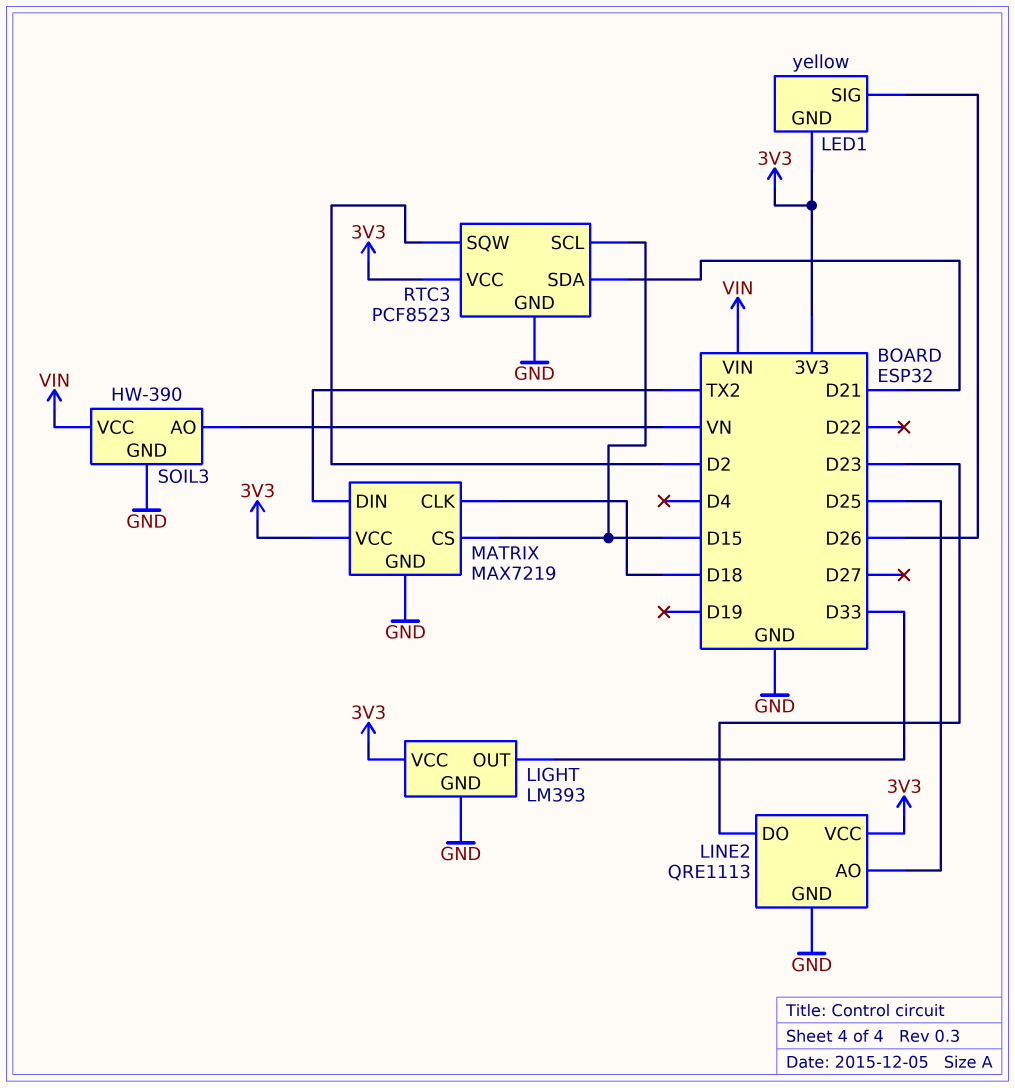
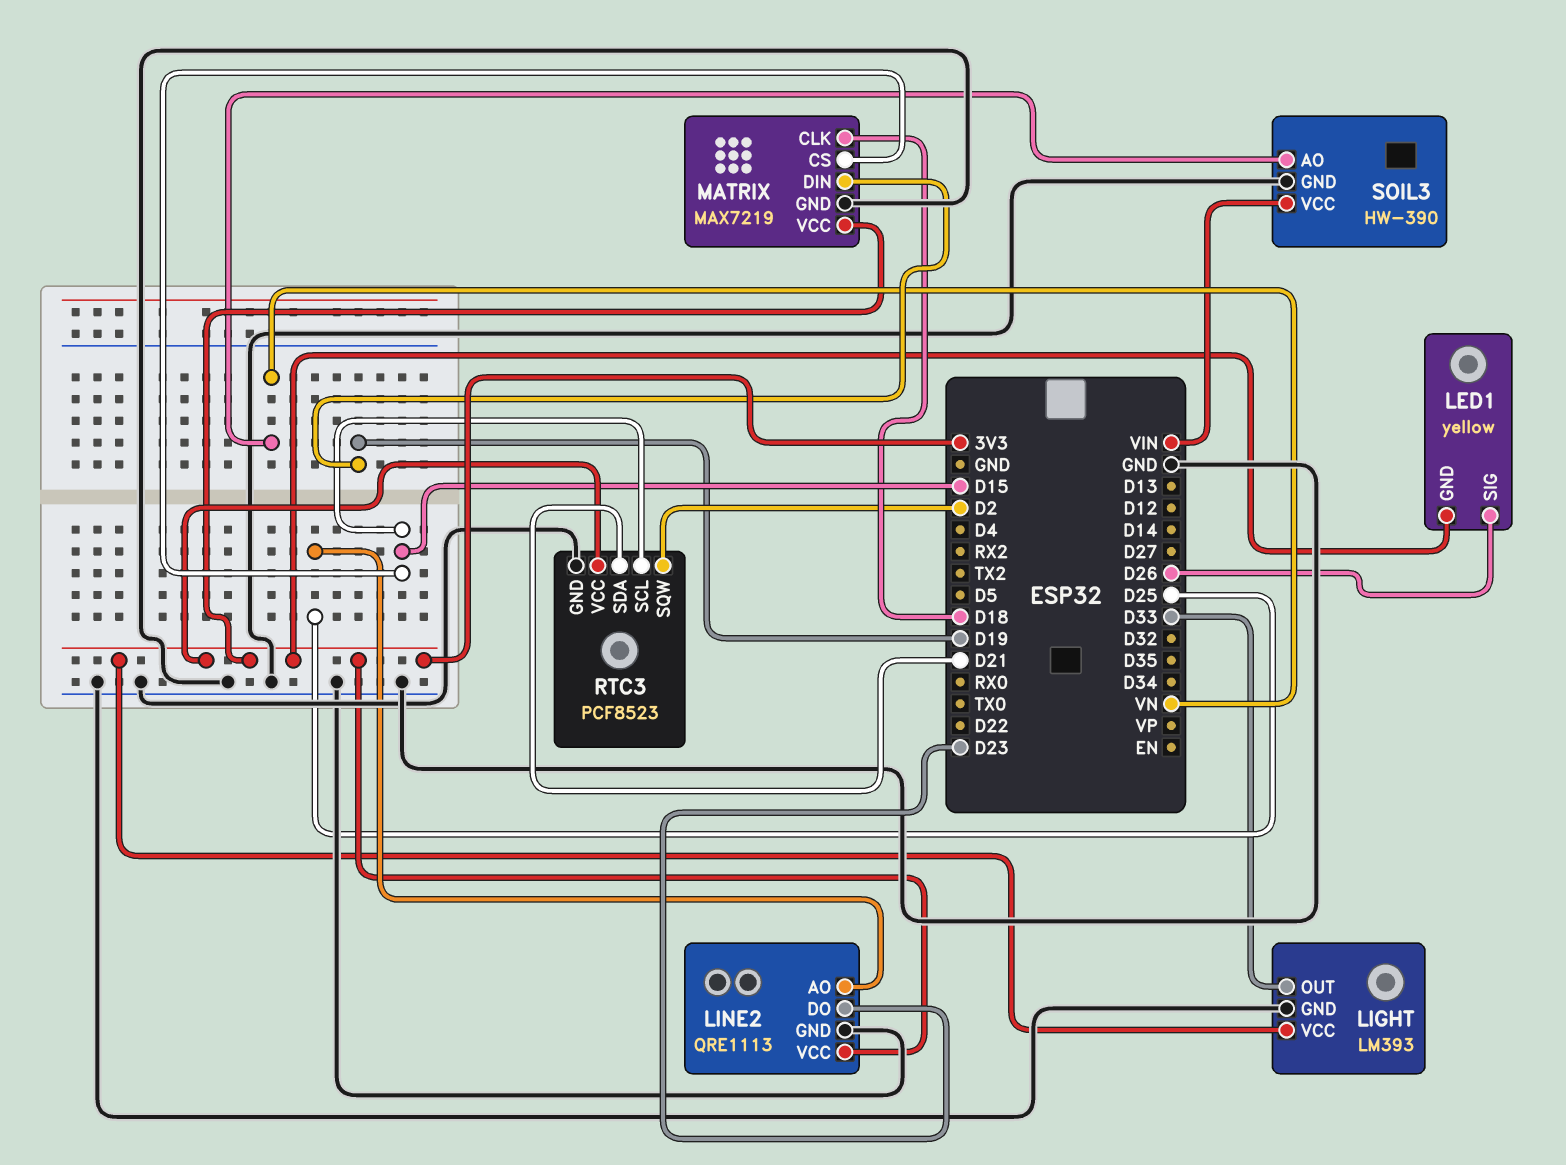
MATRIX pin DIN: TX2 -> D19

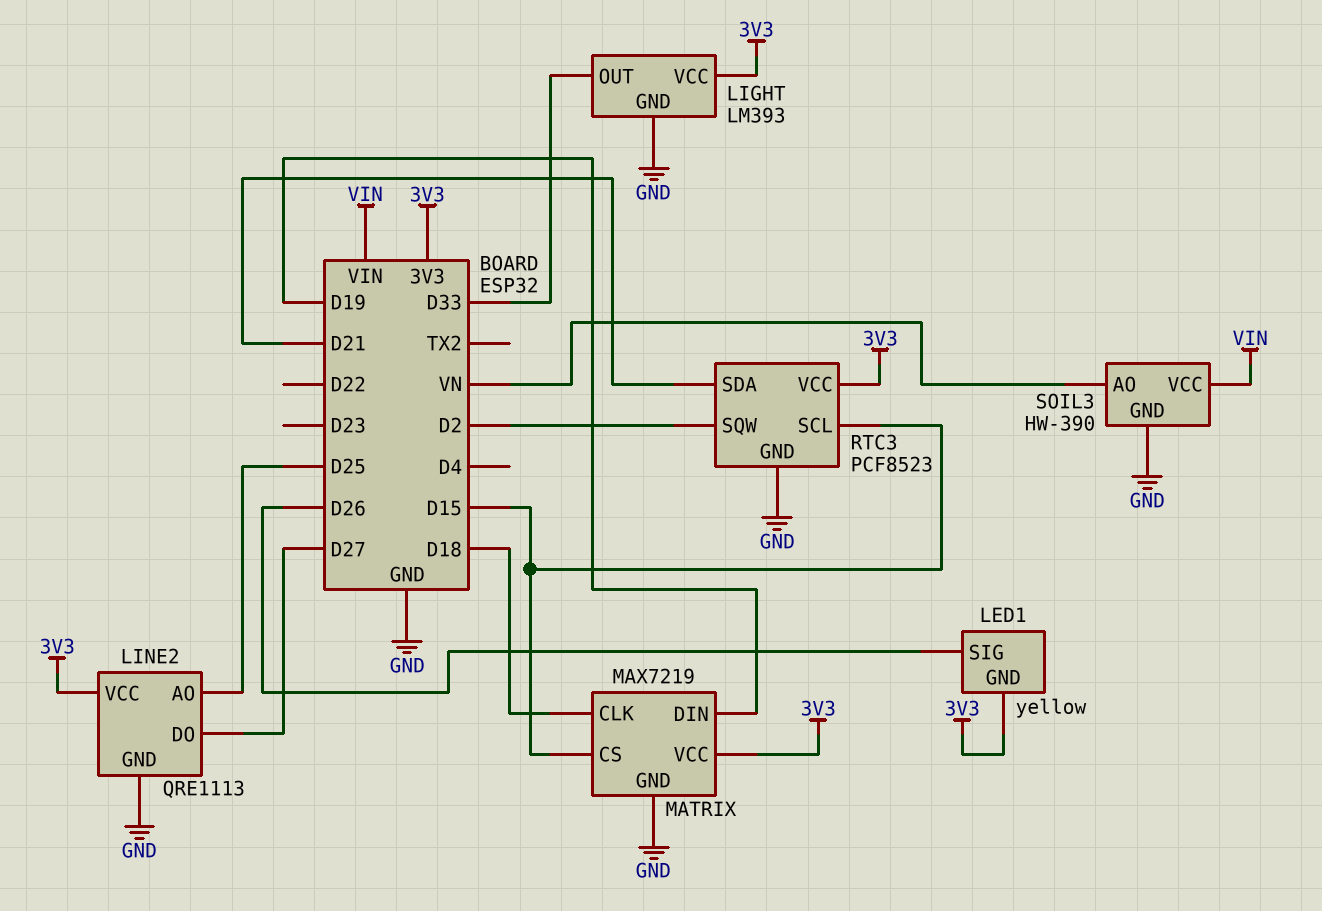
LINE2 pin DO: D23 -> D27

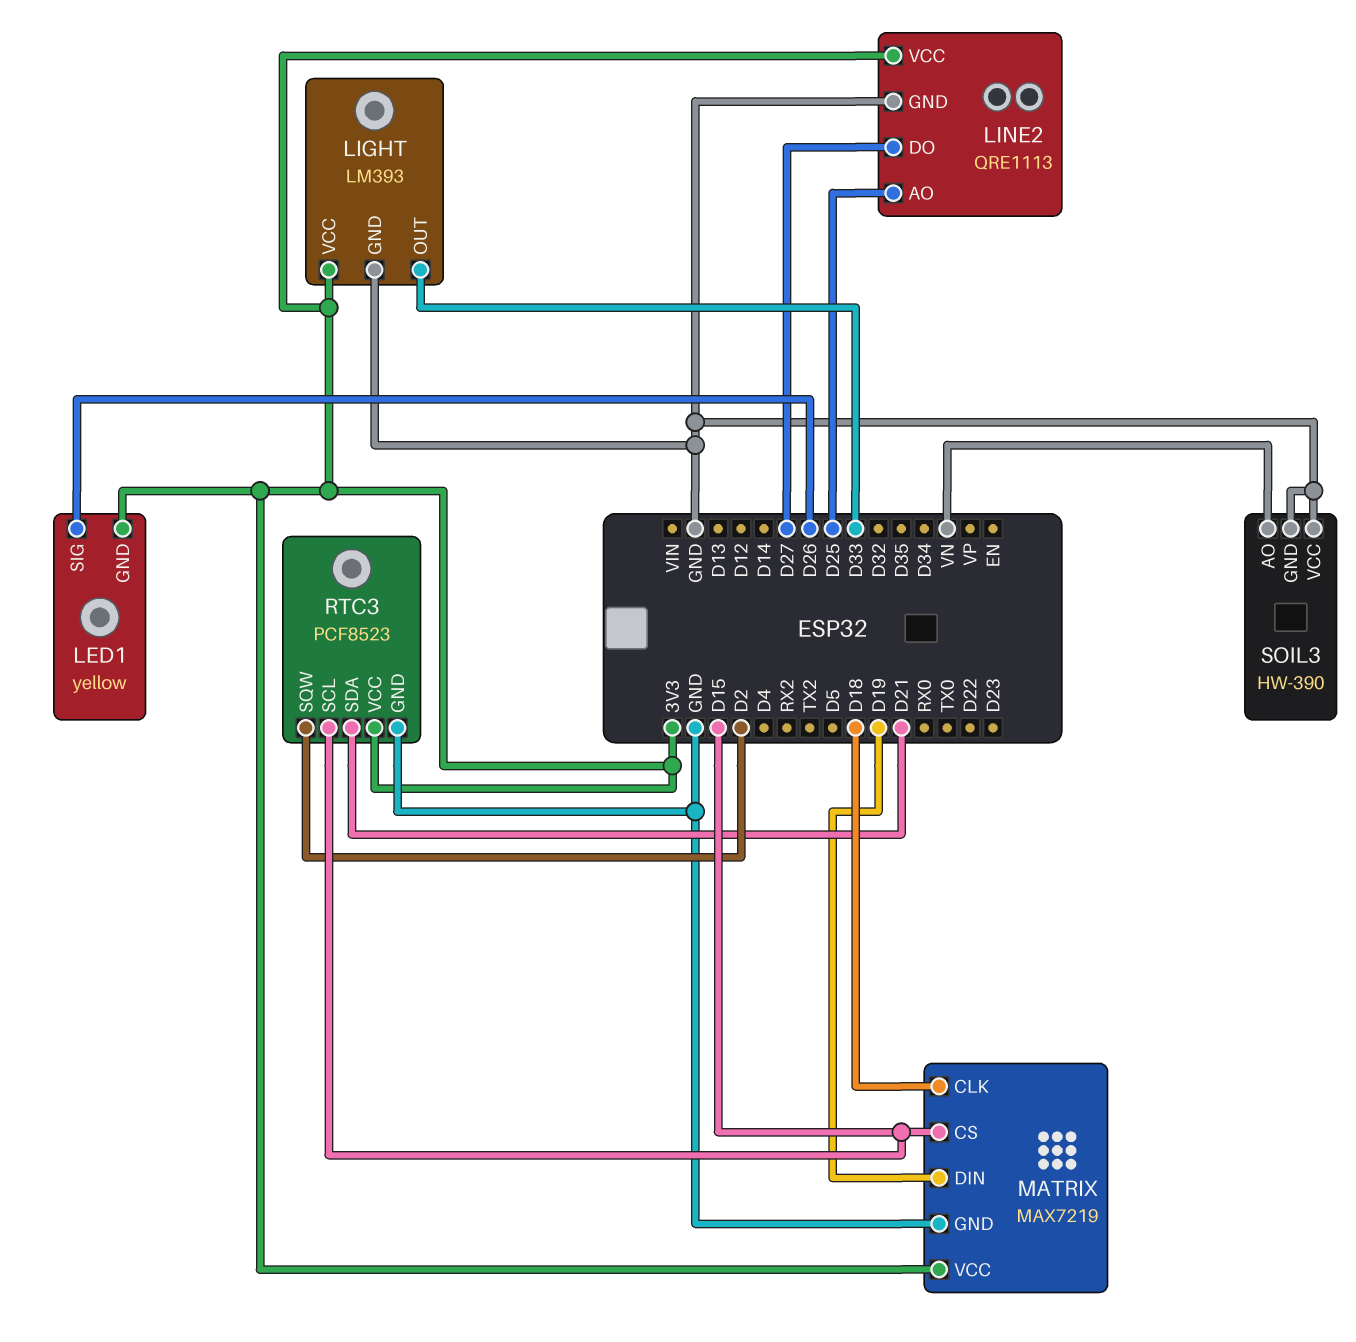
SOIL3 pin VCC: VIN -> GND

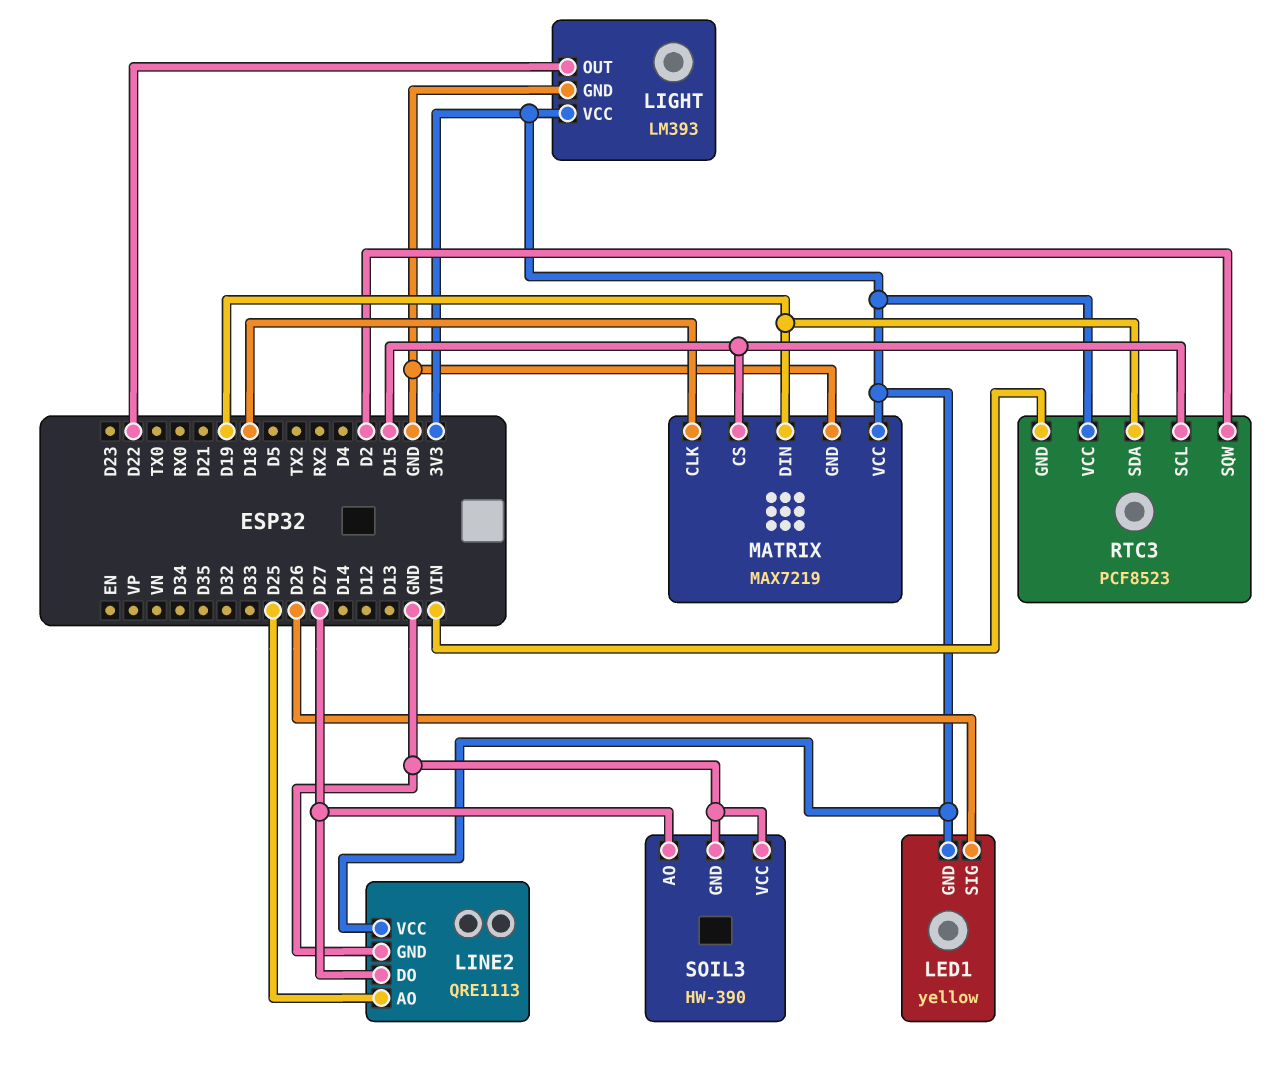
LIGHT pin OUT: D33 -> D22
RTC3 pin GND: GND -> VIN
RTC3 pin SDA: D21 -> D19
SOIL3 pin AO: VN -> D27

